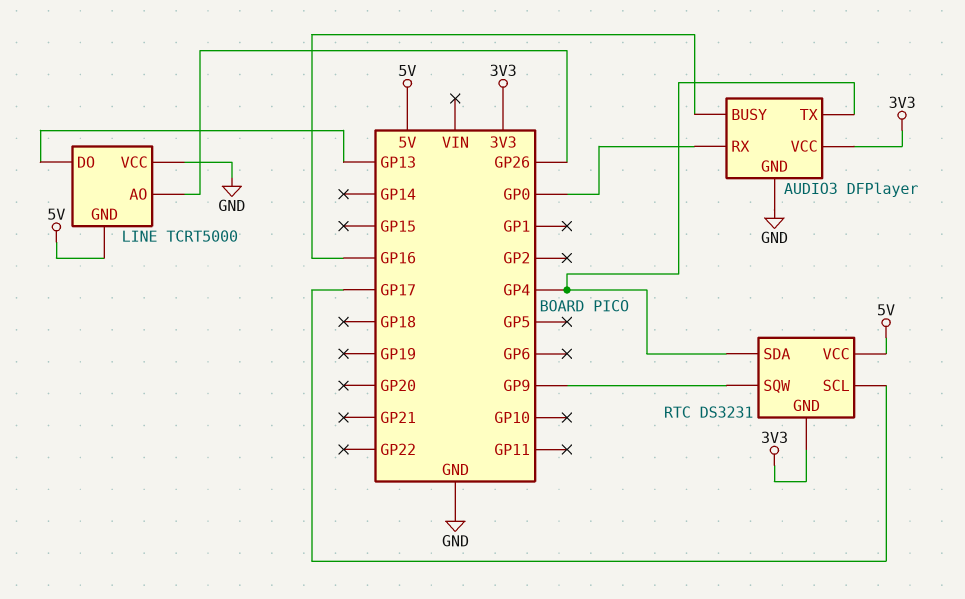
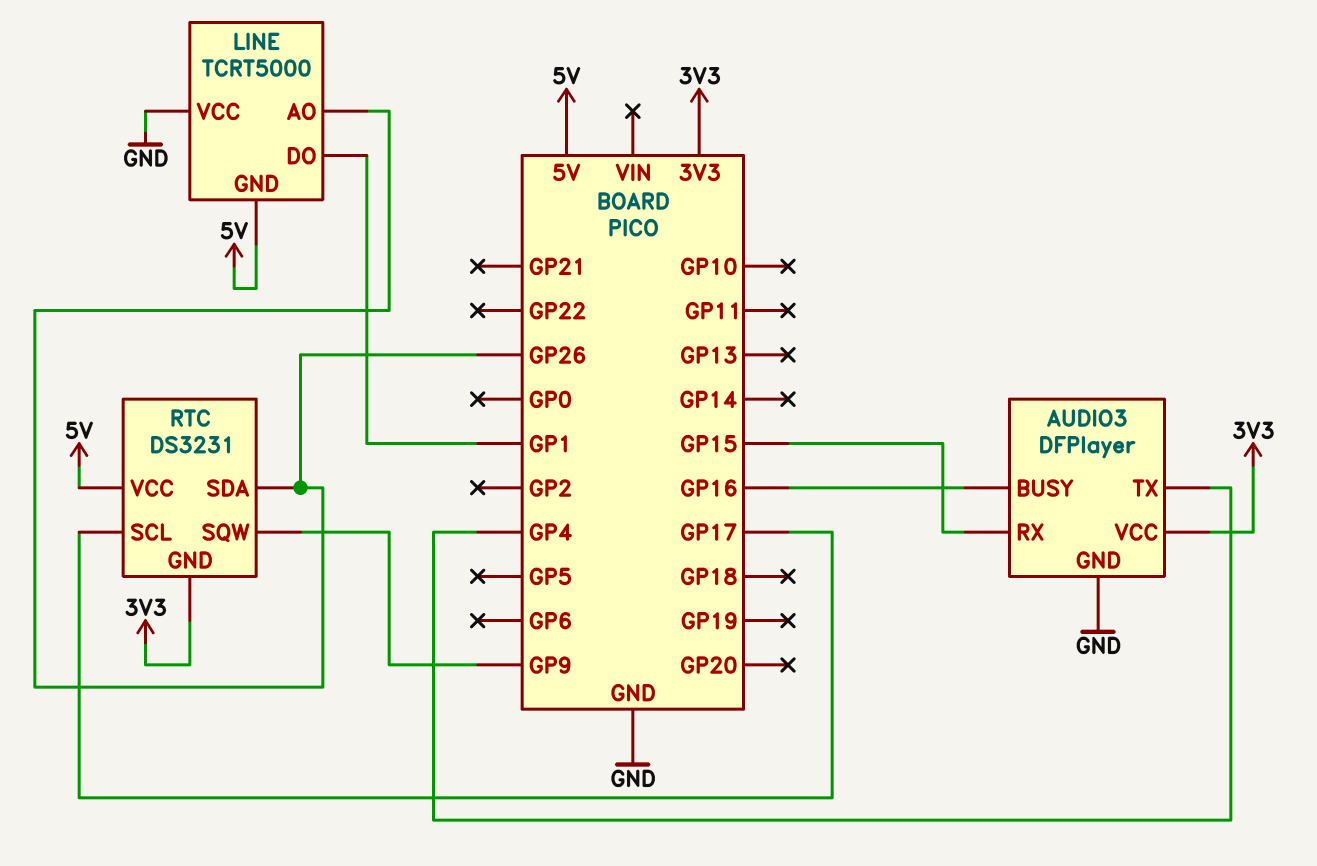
AUDIO3 pin RX: GP0 -> GP15
LINE pin DO: GP13 -> GP1
RTC pin SDA: GP4 -> GP26

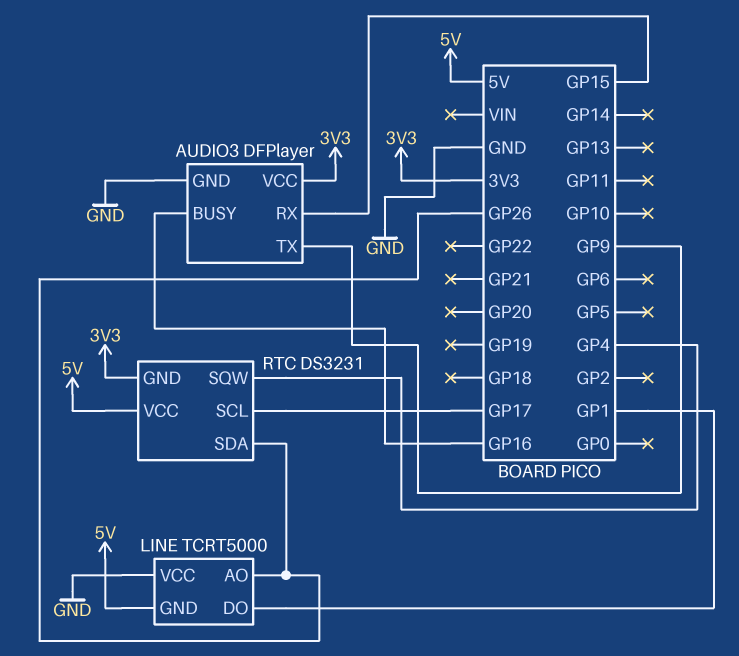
AUDIO3 pin TX: GP4 -> GP9
RTC pin SQW: GP9 -> GP4

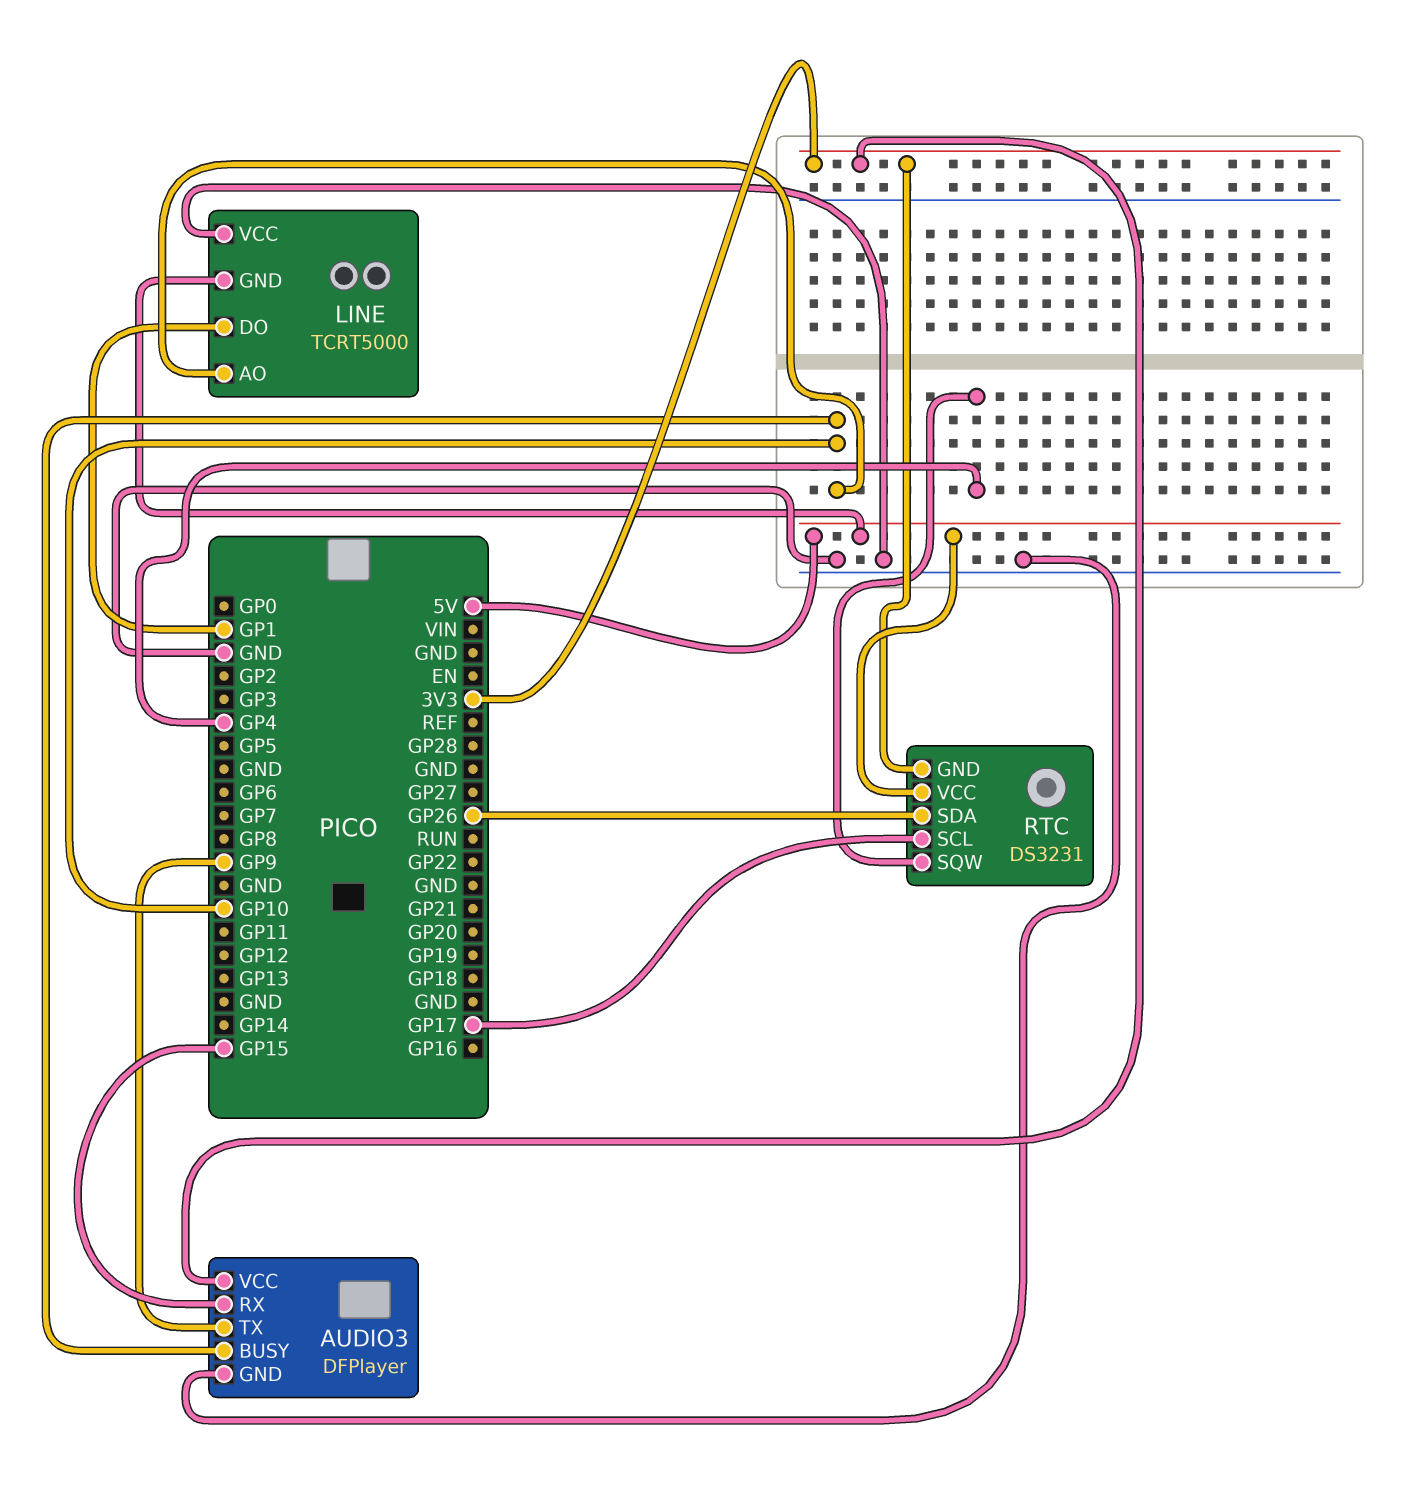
AUDIO3 pin BUSY: GP16 -> GP10
LINE pin AO: GP26 -> GP10

